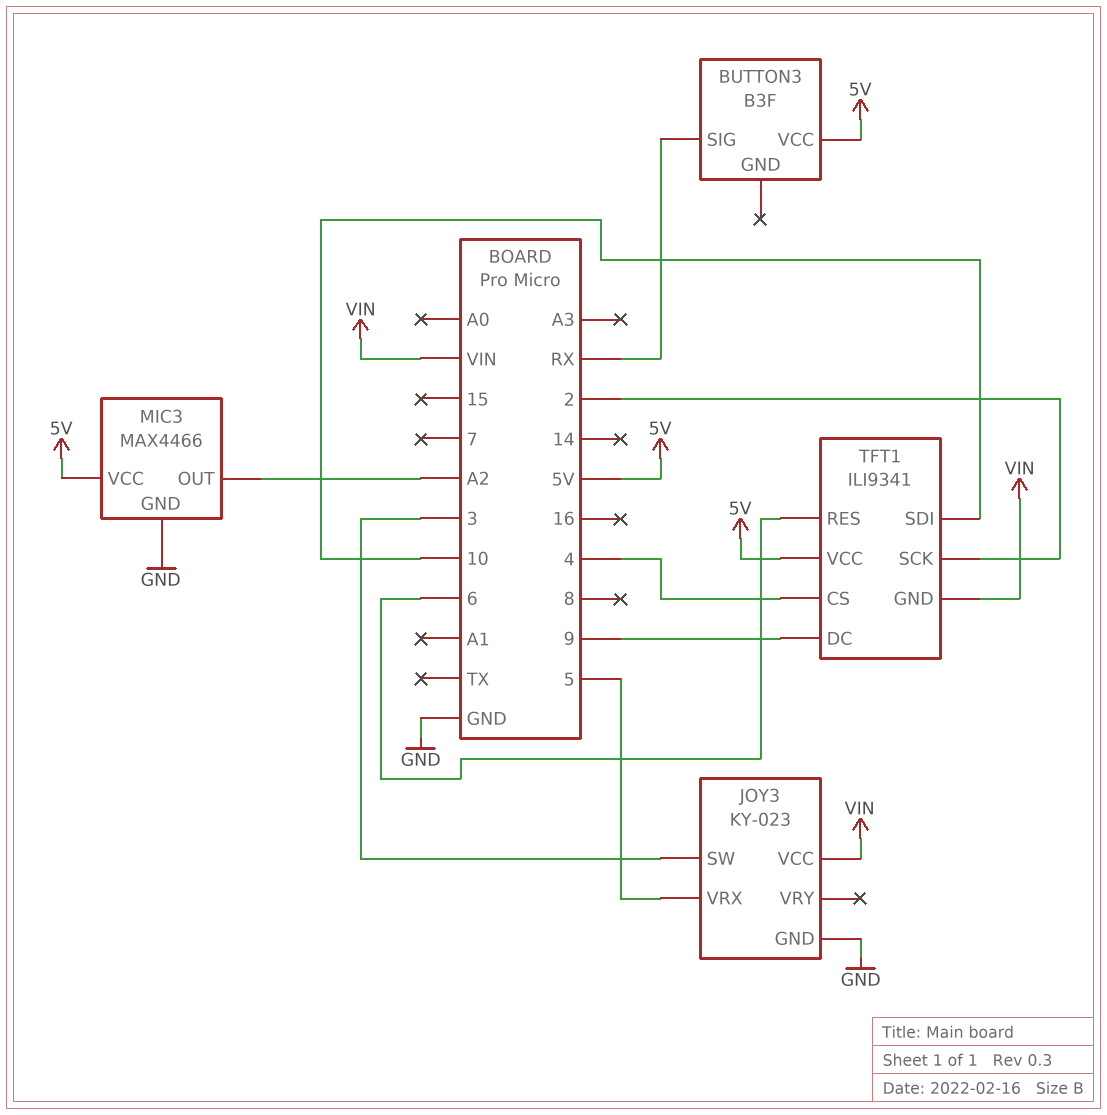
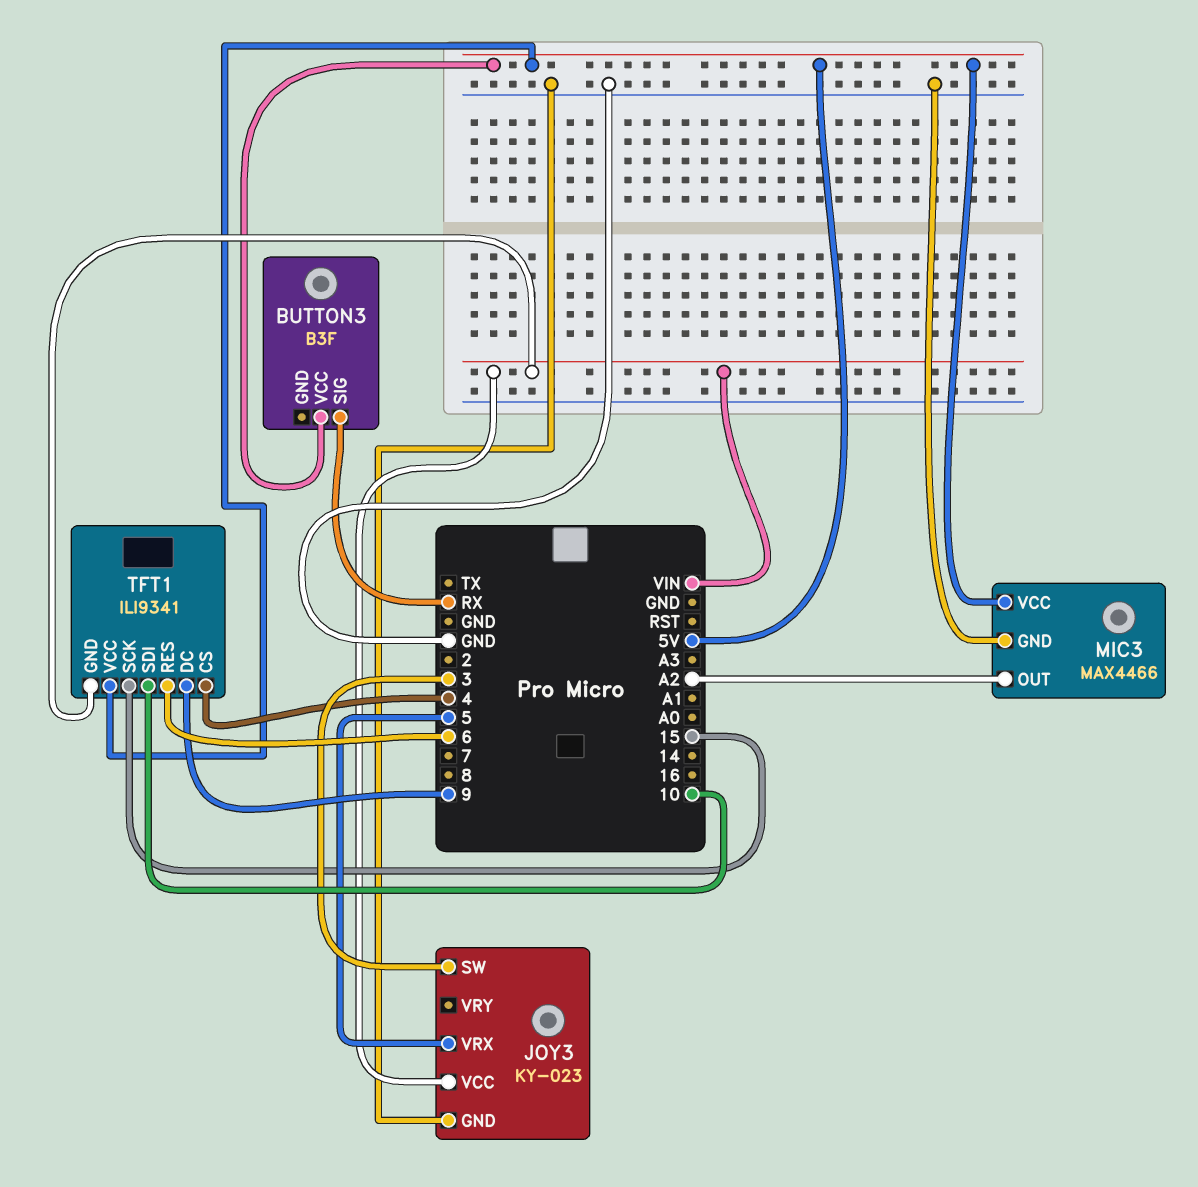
TFT1 pin SCK: 2 -> 15

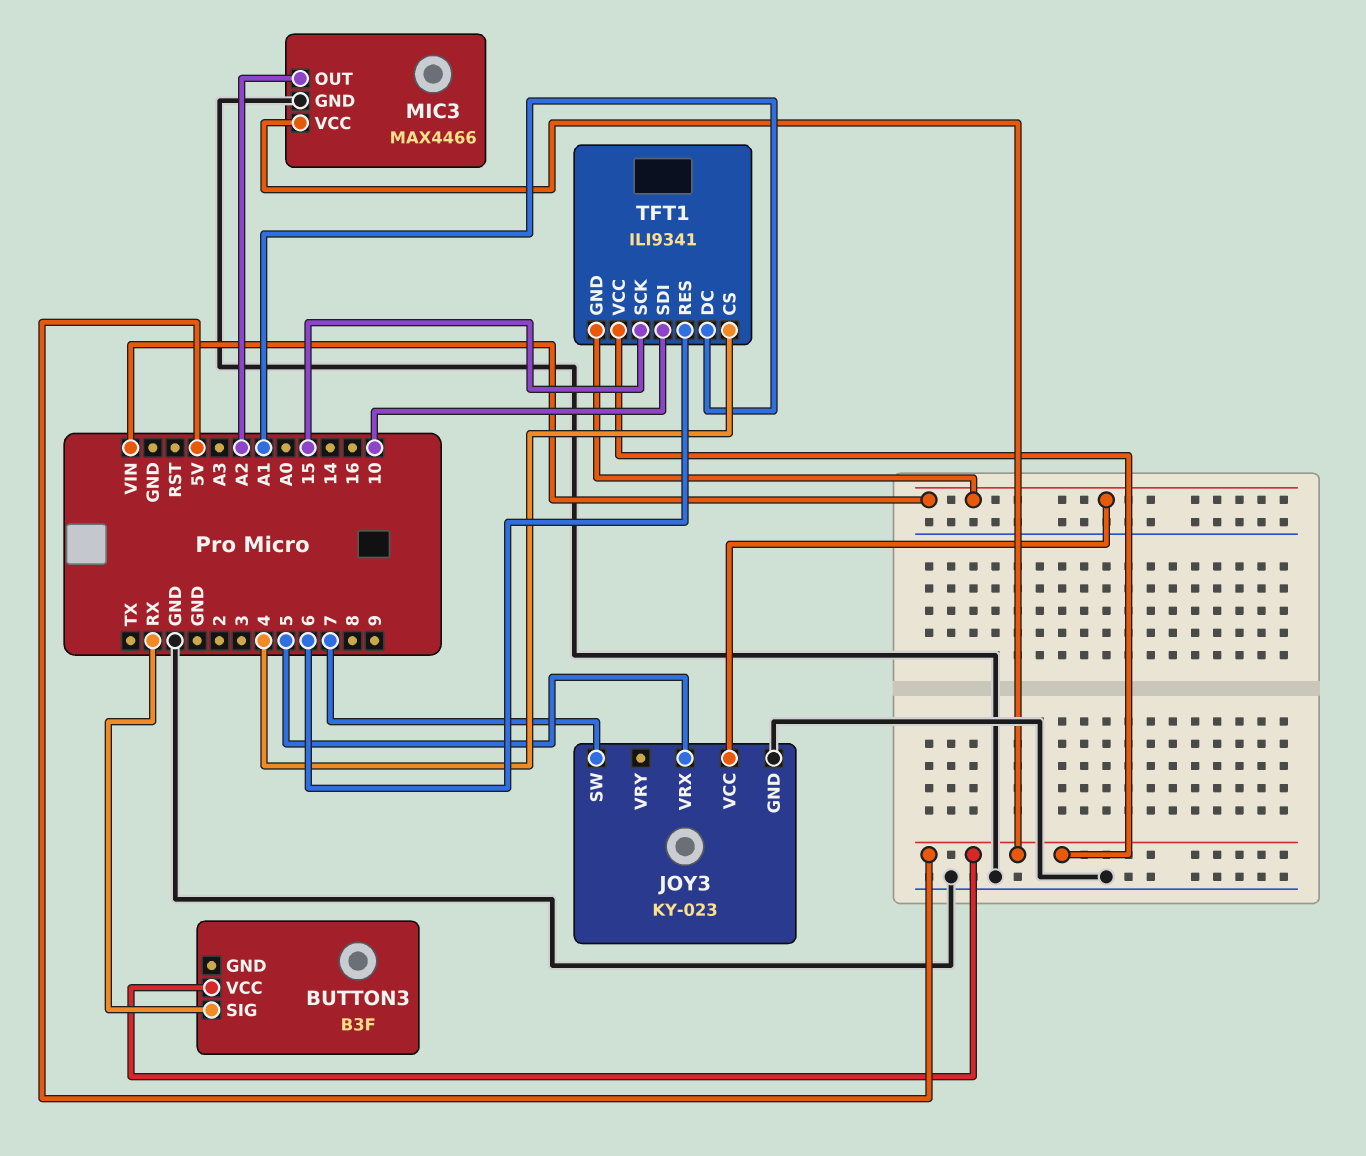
JOY3 pin SW: 3 -> 7
TFT1 pin DC: 9 -> A1

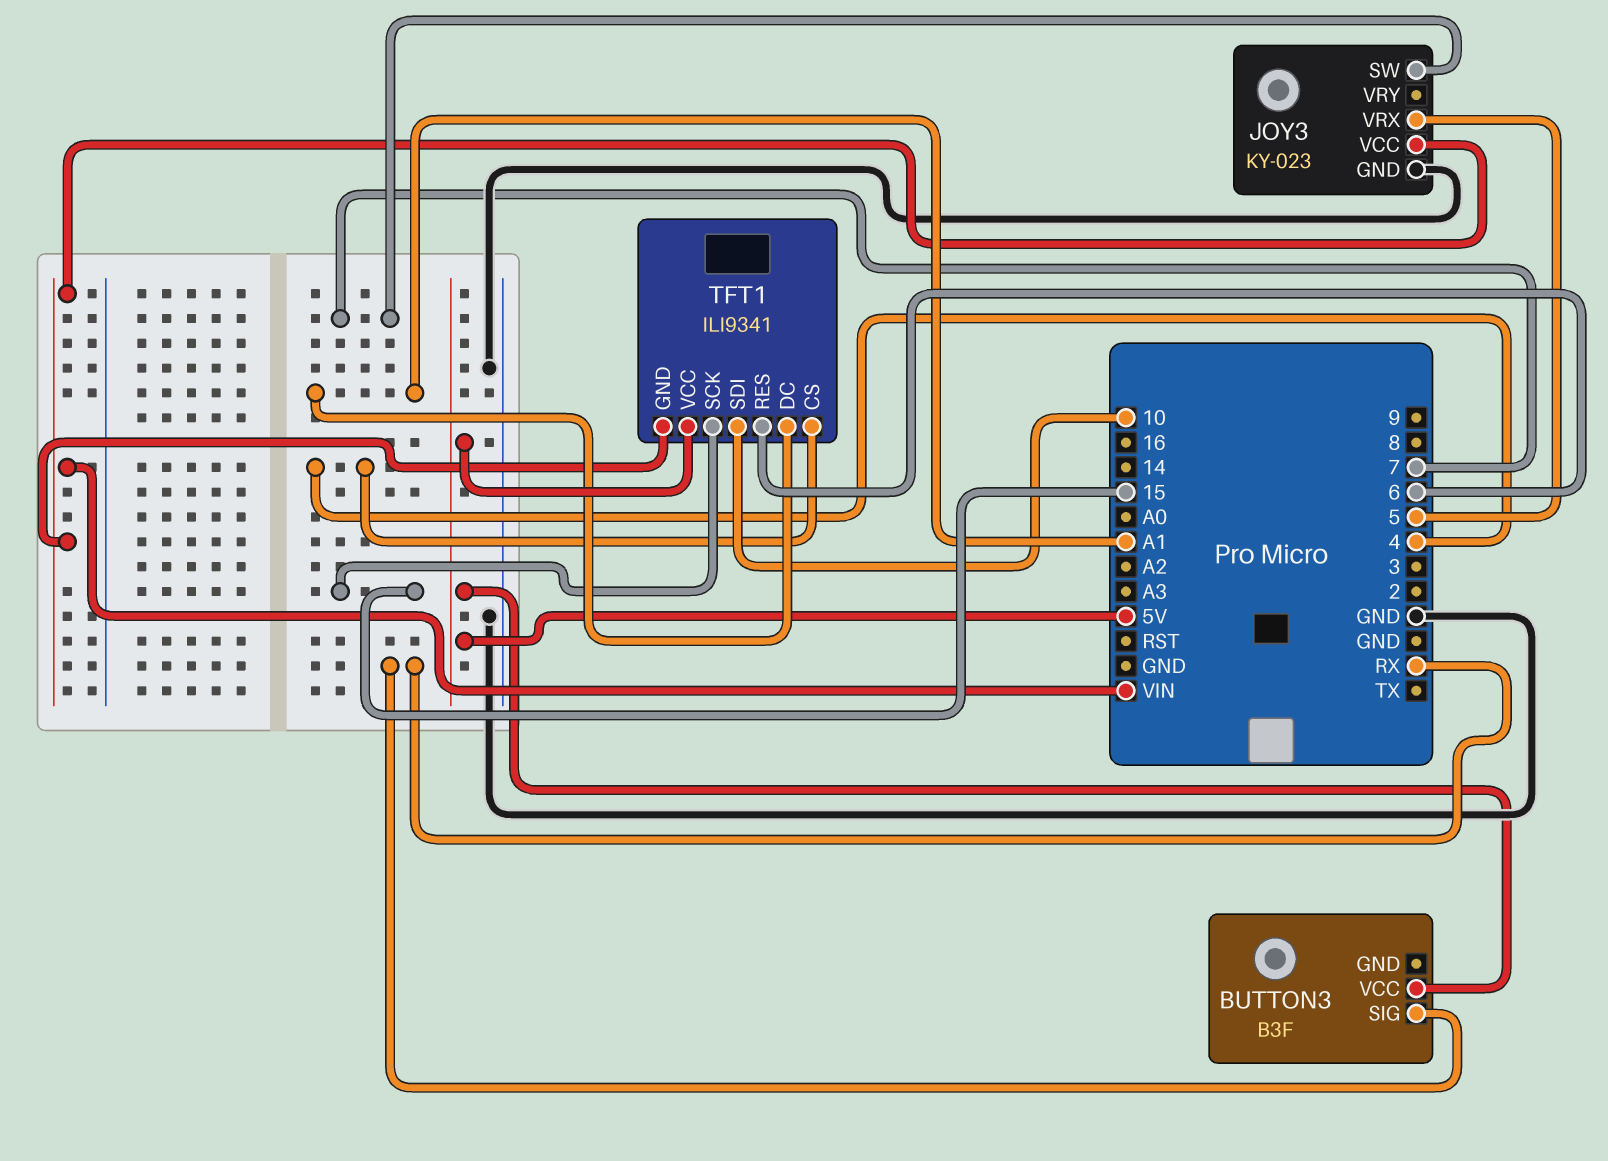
MIC3: MAX4466 -> none
MIC3 pin GND: GND -> none
MIC3 pin OUT: A2 -> none
MIC3 pin VCC: 5V -> none

